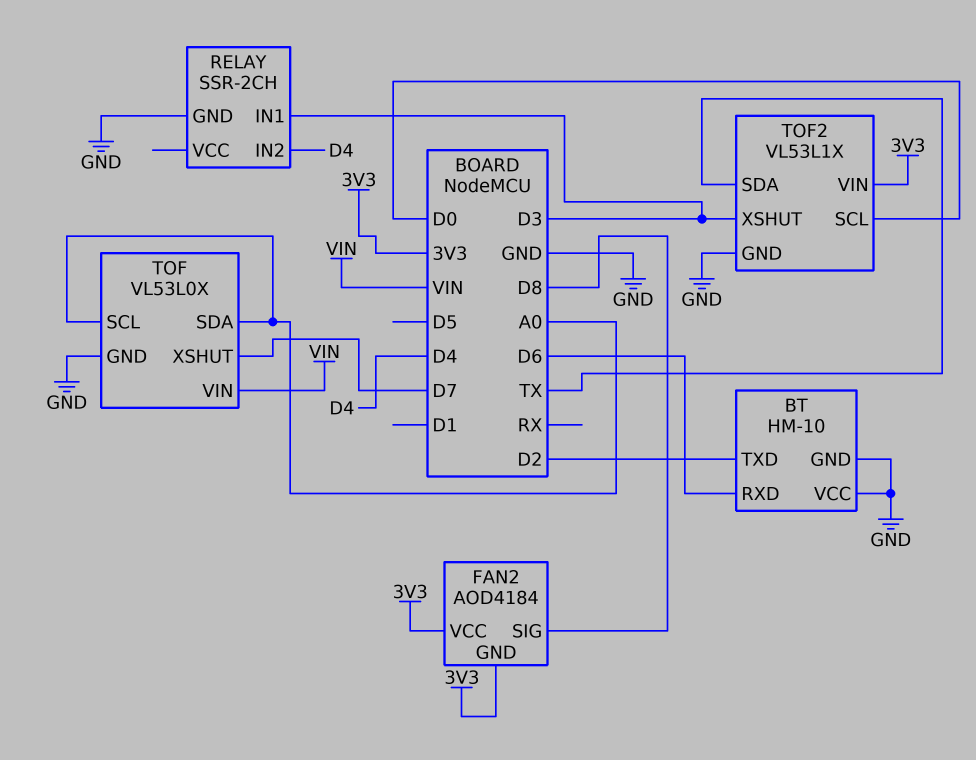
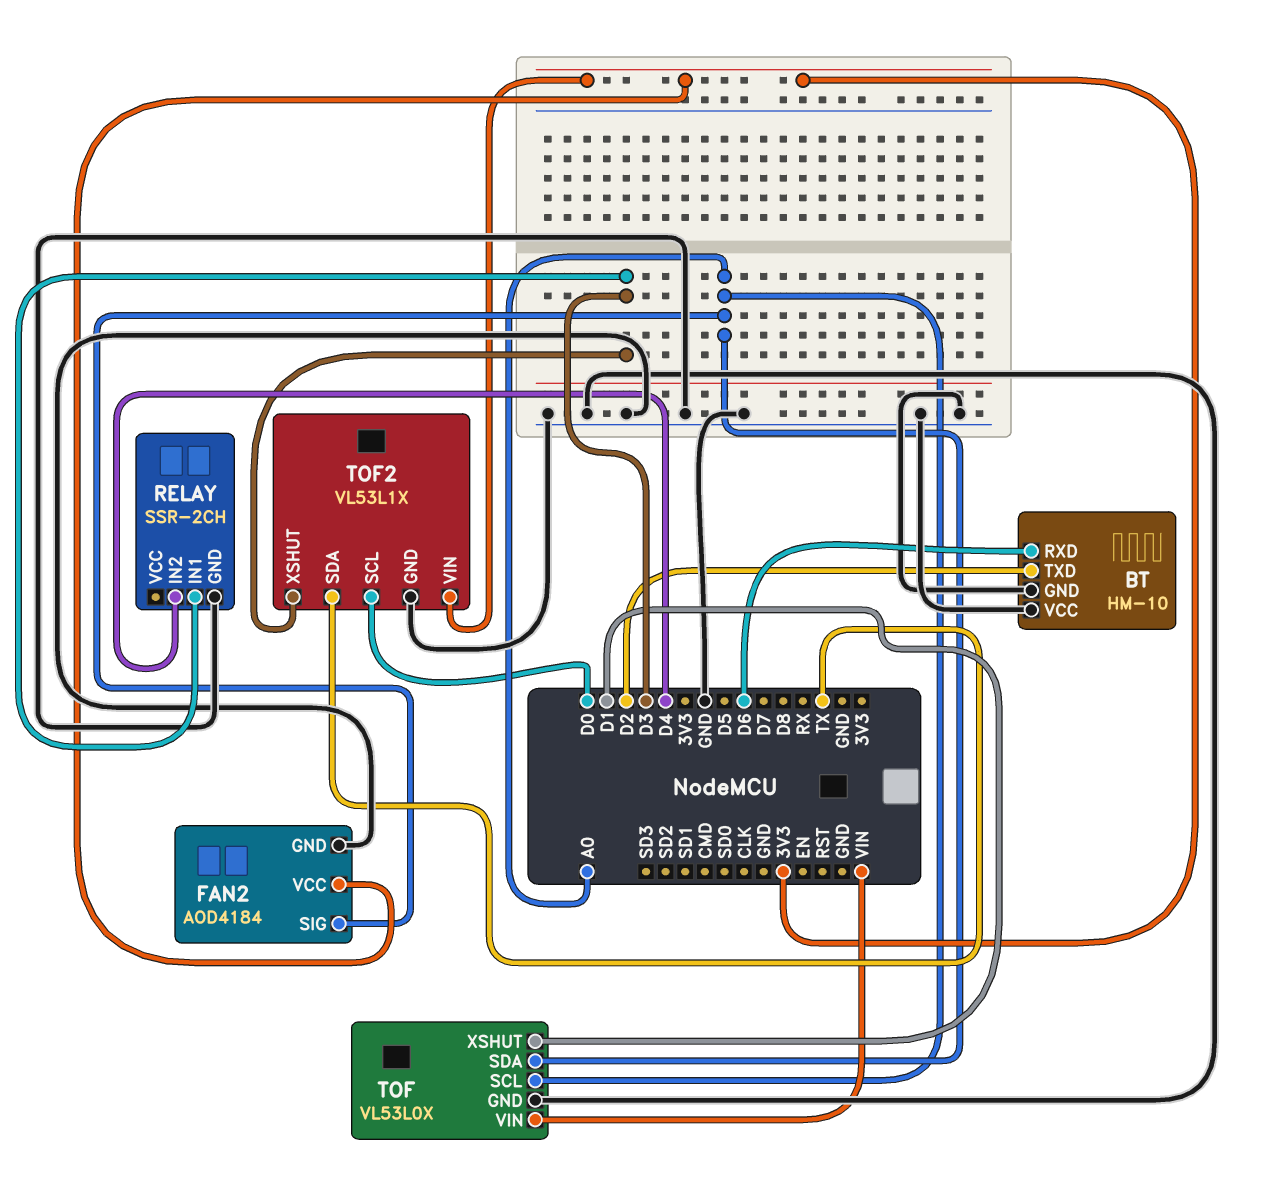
FAN2 pin GND: 3V3 -> GND
FAN2 pin SIG: D8 -> A0
TOF pin XSHUT: D7 -> D1

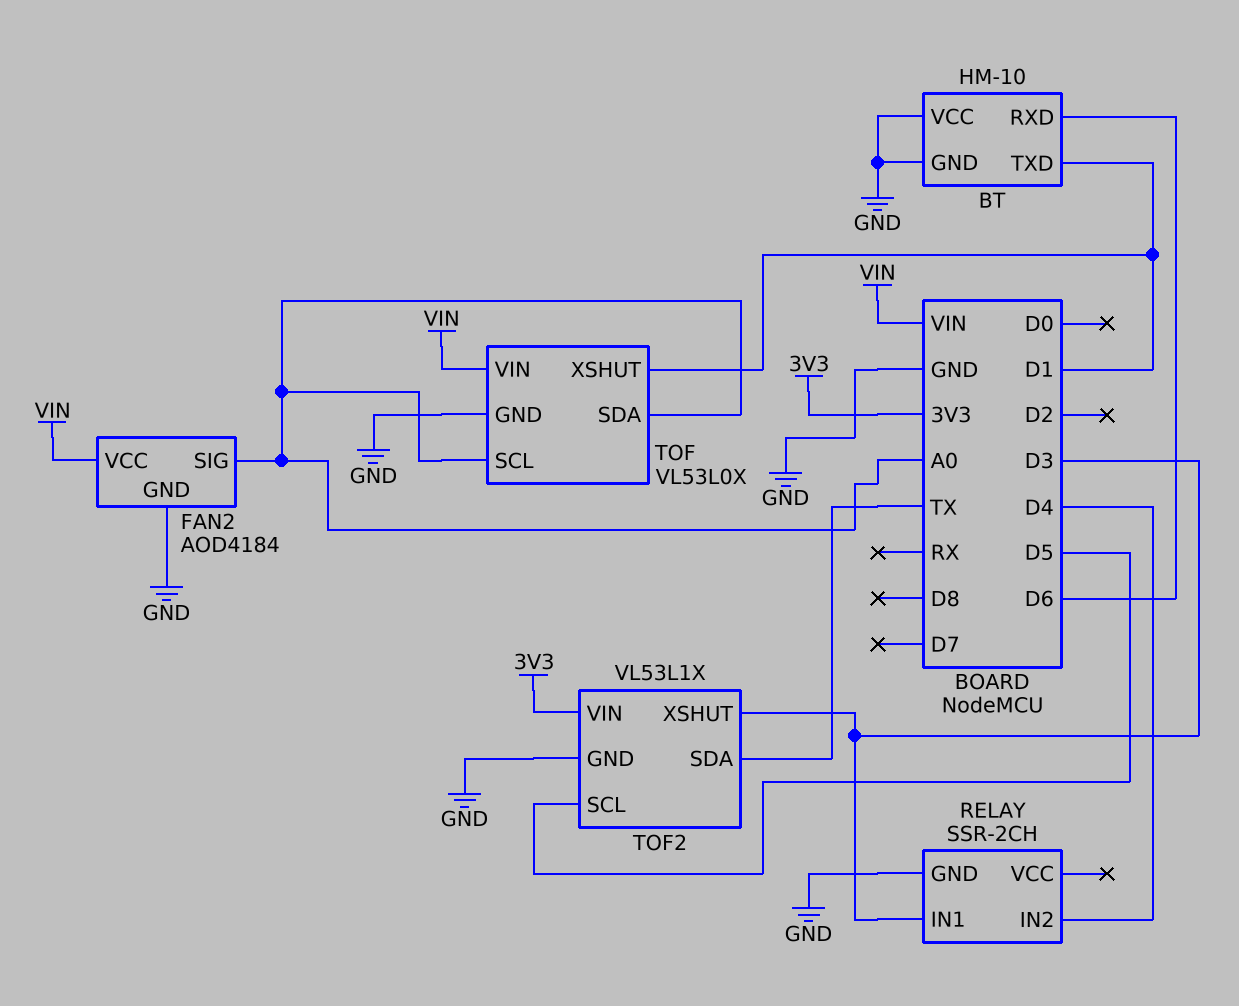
BT pin TXD: D2 -> D1
FAN2 pin VCC: 3V3 -> VIN
TOF2 pin SCL: D0 -> D5

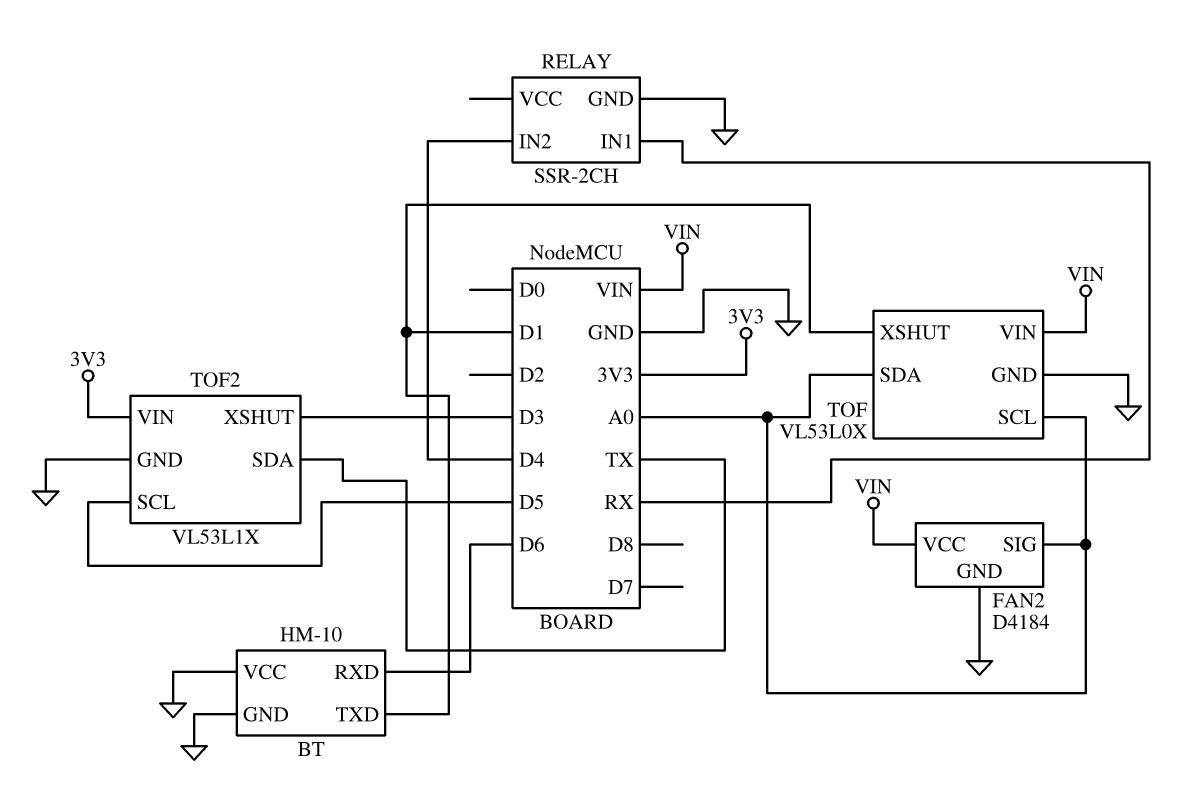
FAN2: AOD4184 -> D4184
RELAY pin IN1: D3 -> RX

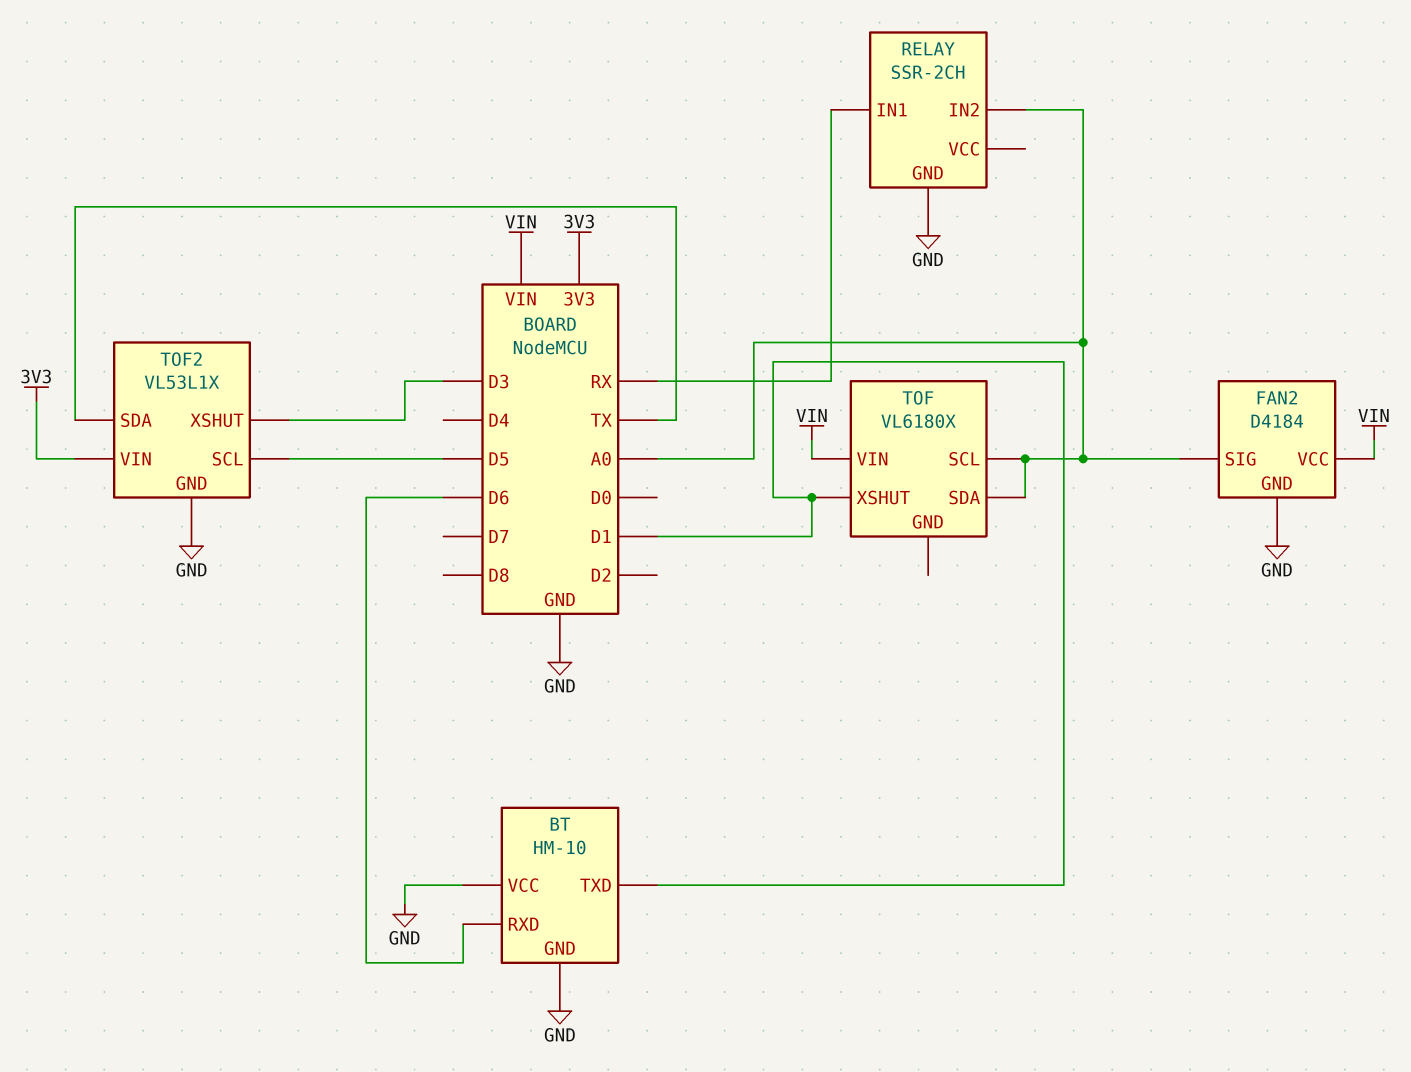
RELAY pin IN2: D4 -> A0
TOF: VL53L0X -> VL6180X
TOF pin GND: GND -> none

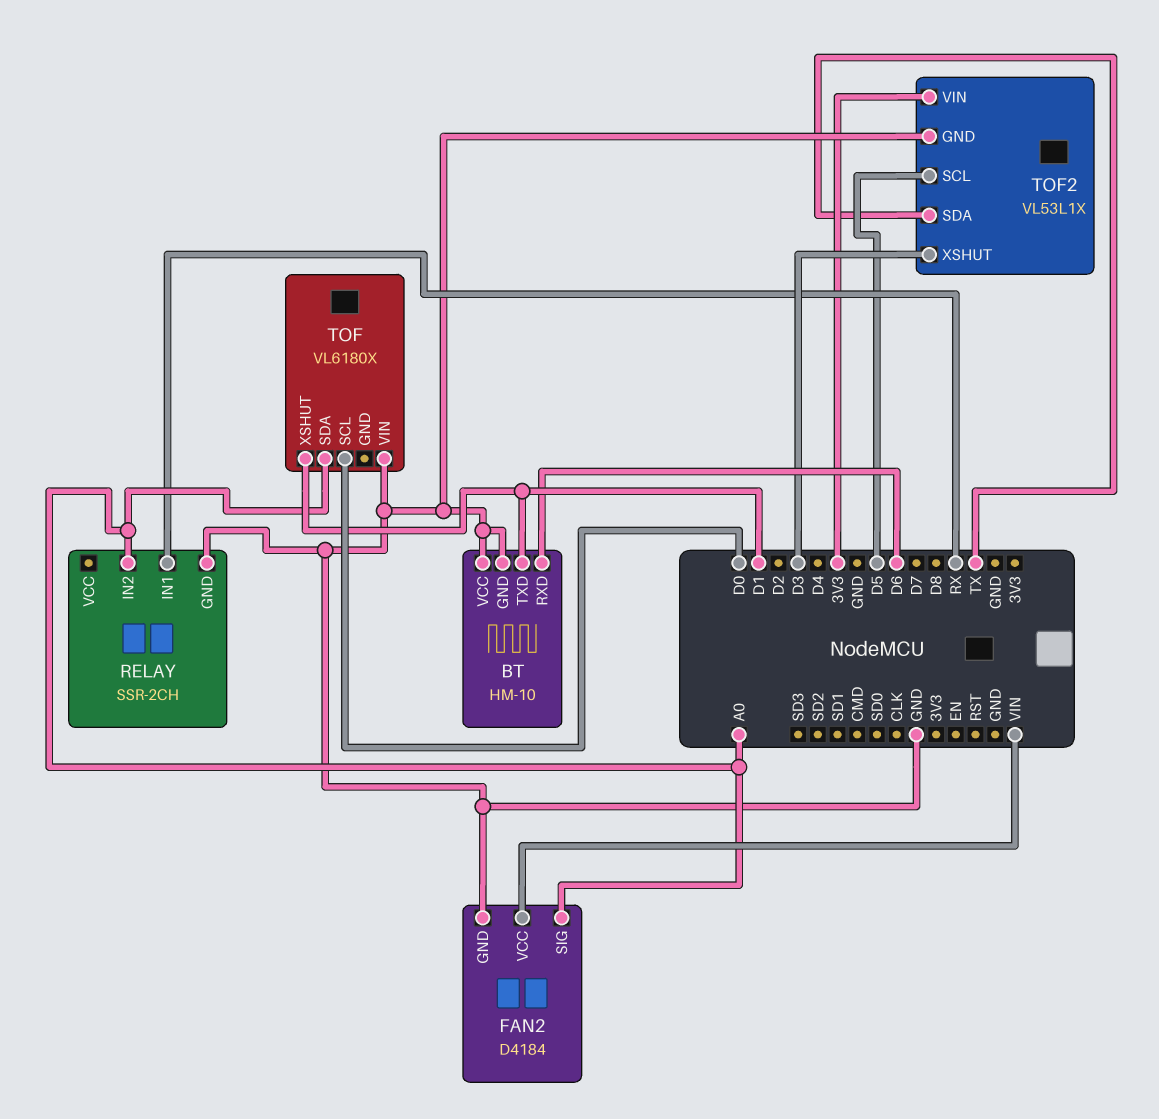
TOF pin SCL: A0 -> D0
TOF pin VIN: VIN -> GND

